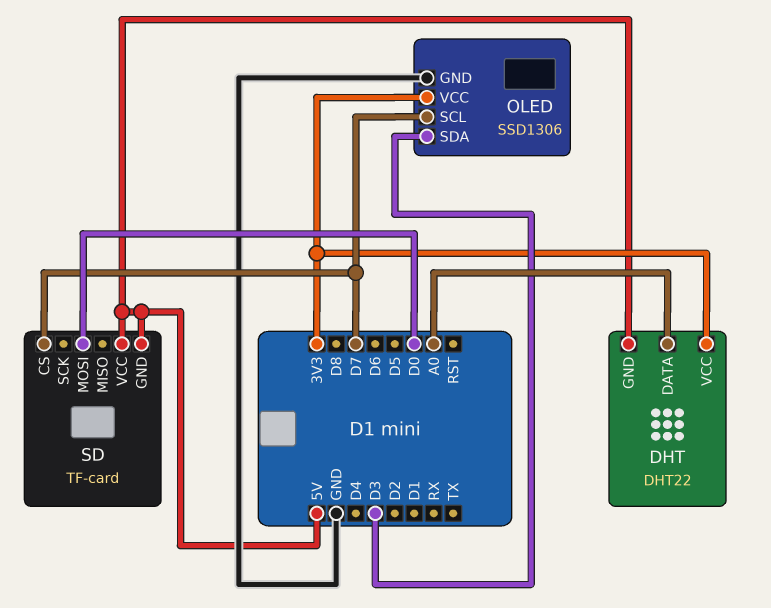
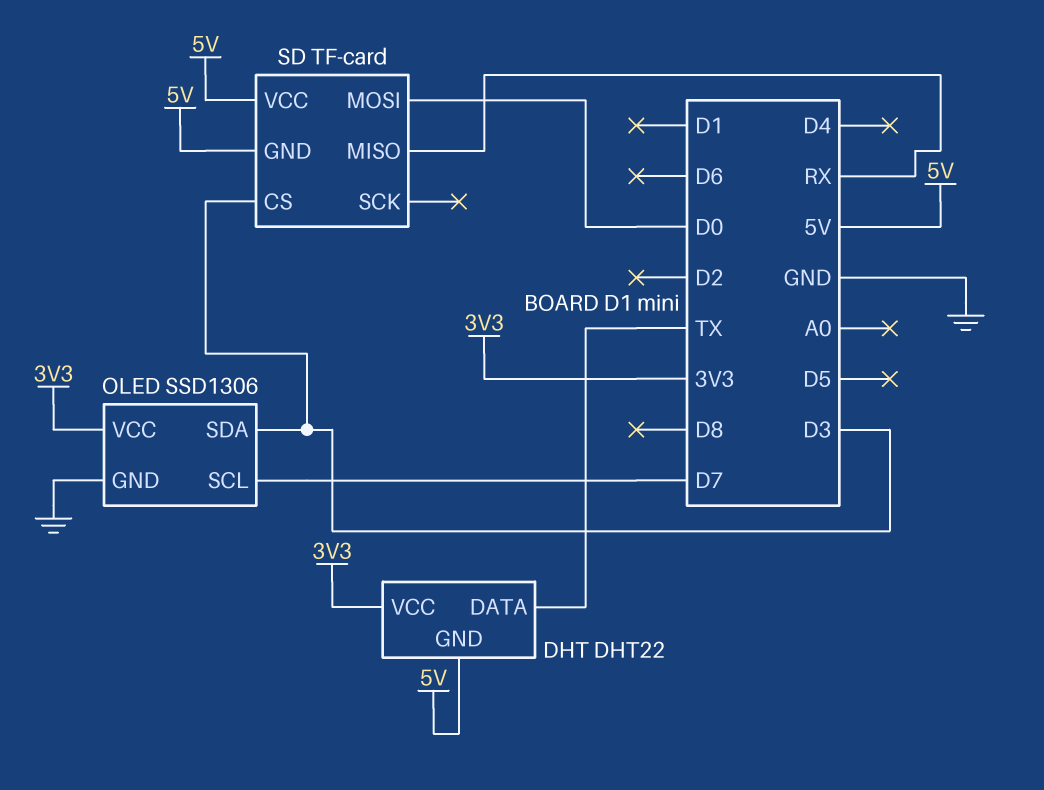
DHT pin DATA: A0 -> TX
SD pin CS: D7 -> D3
SD pin MISO: none -> RX

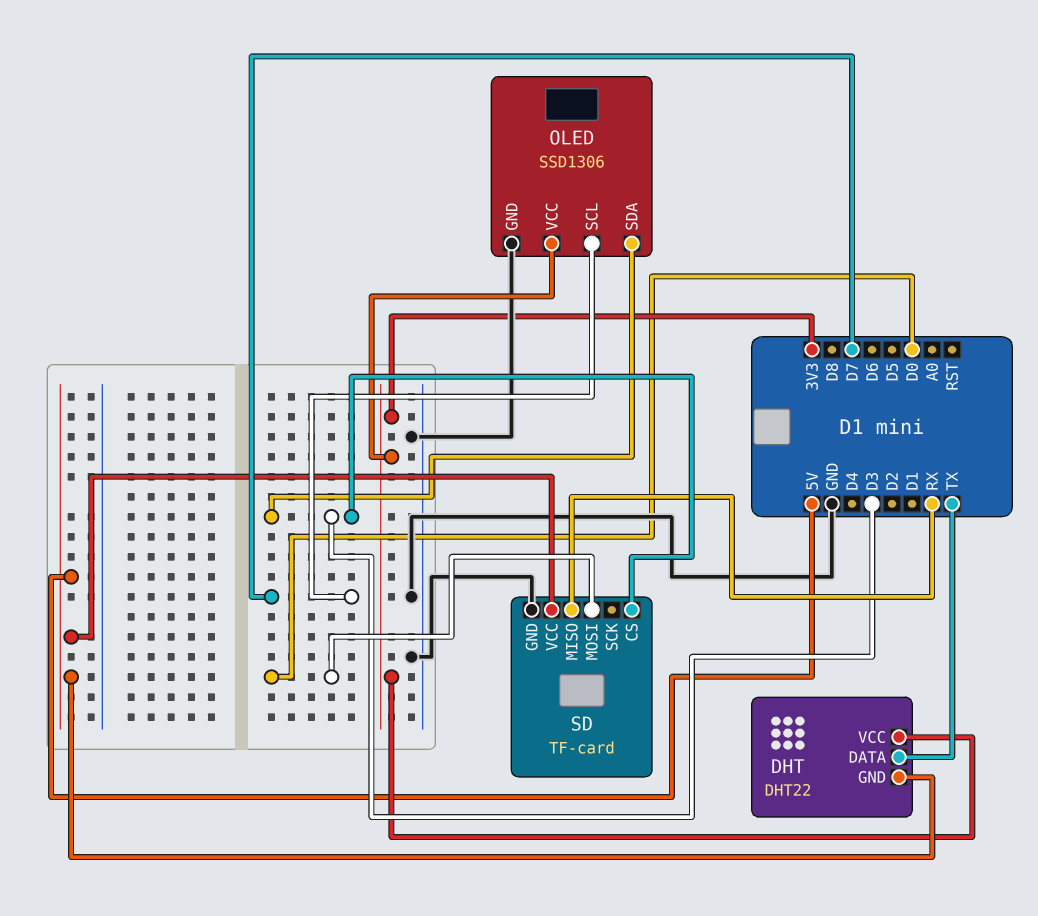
SD pin GND: 5V -> GND

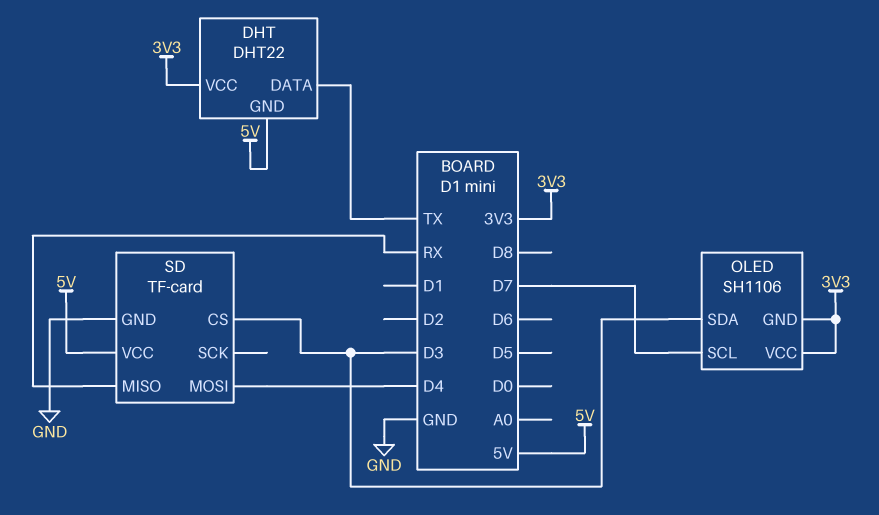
OLED: SSD1306 -> SH1106
OLED pin GND: GND -> 3V3
SD pin MOSI: D0 -> D4

